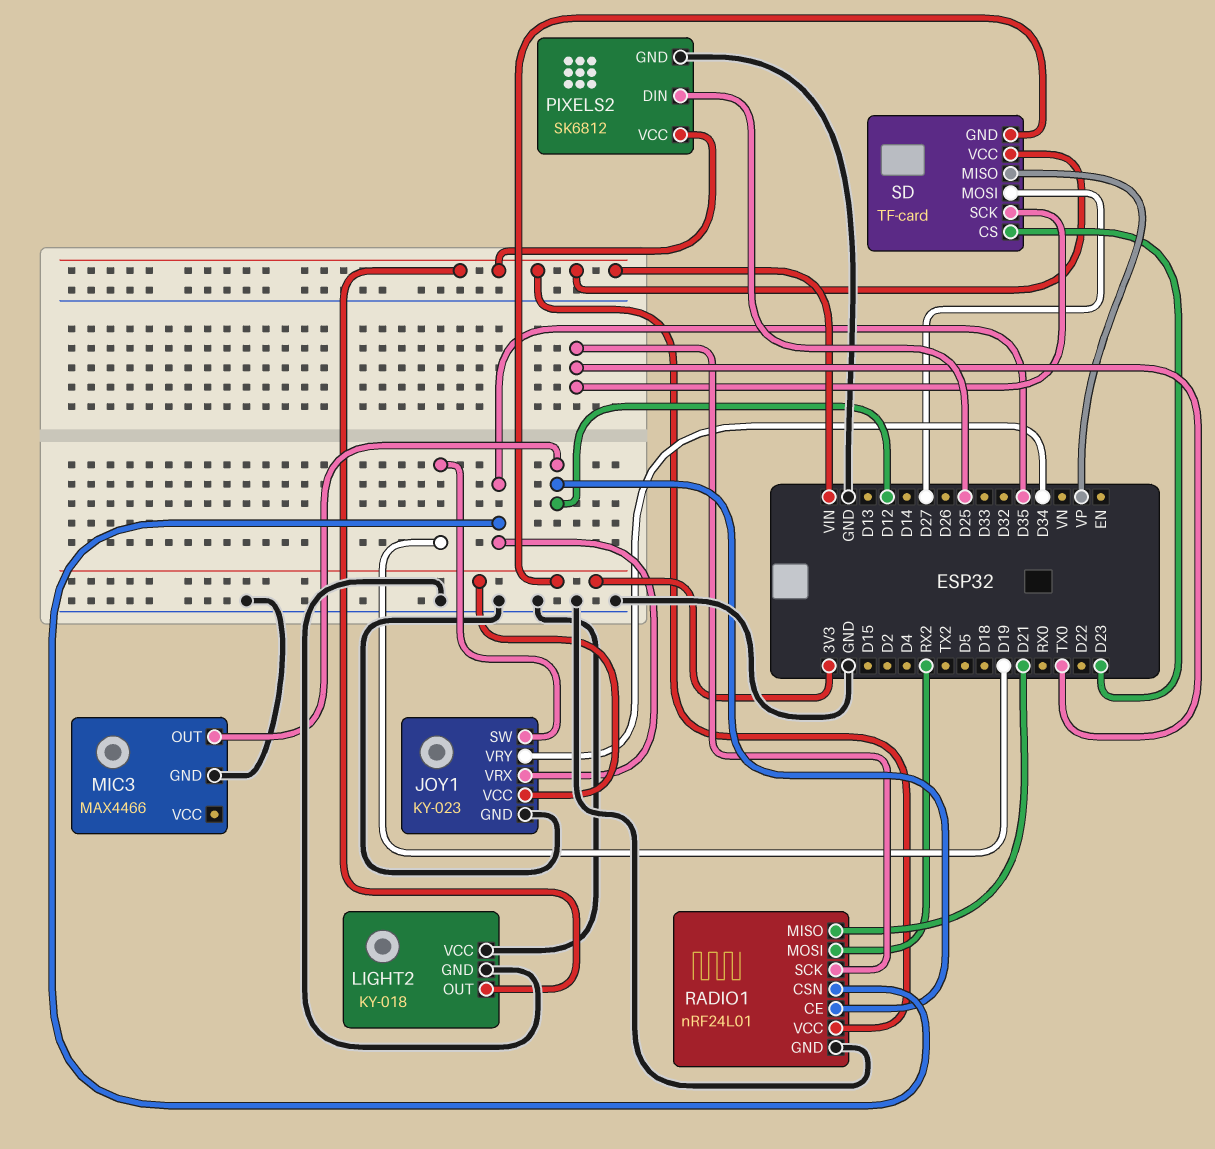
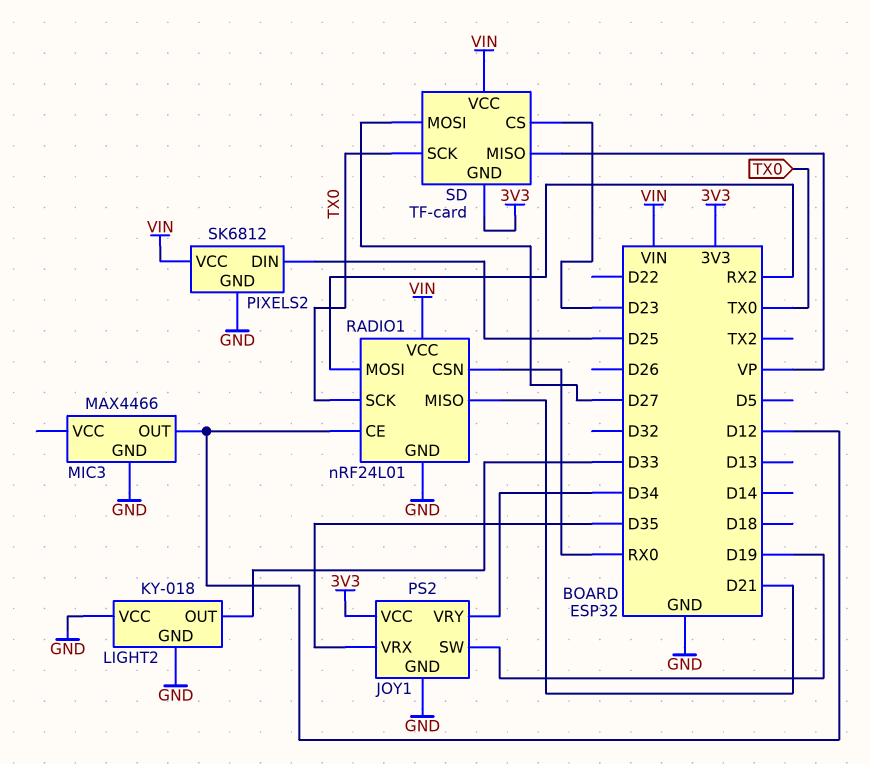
JOY1: KY-023 -> PS2
LIGHT2 pin OUT: VIN -> D33
RADIO1 pin CSN: D35 -> RX0

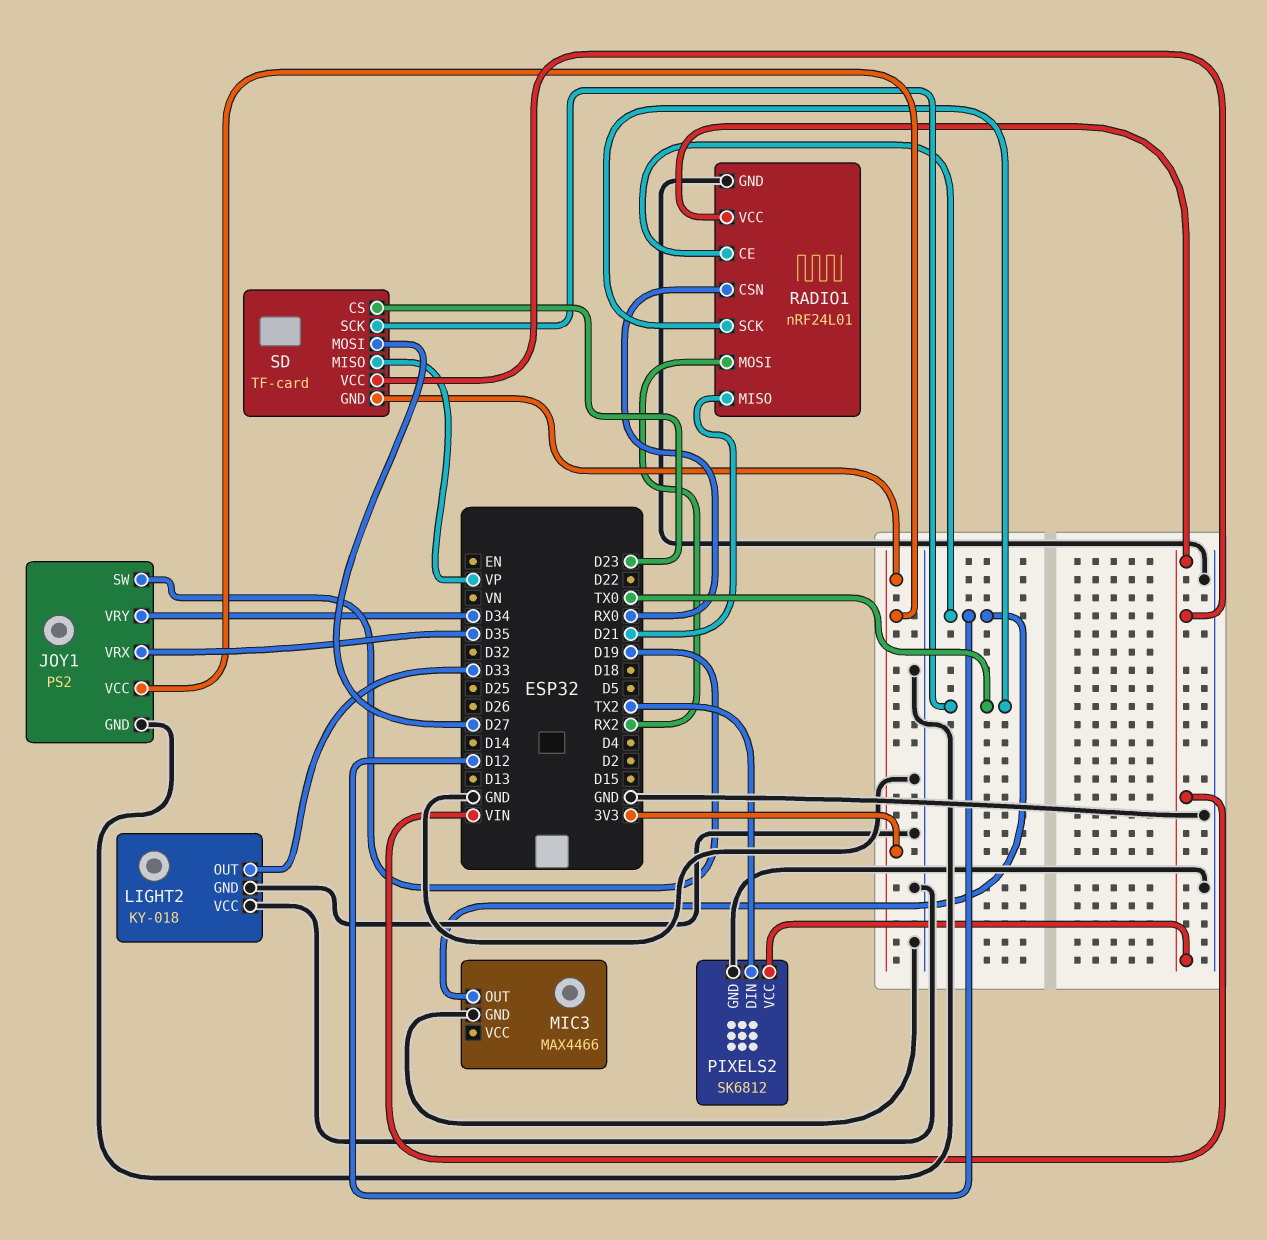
PIXELS2 pin DIN: D25 -> TX2

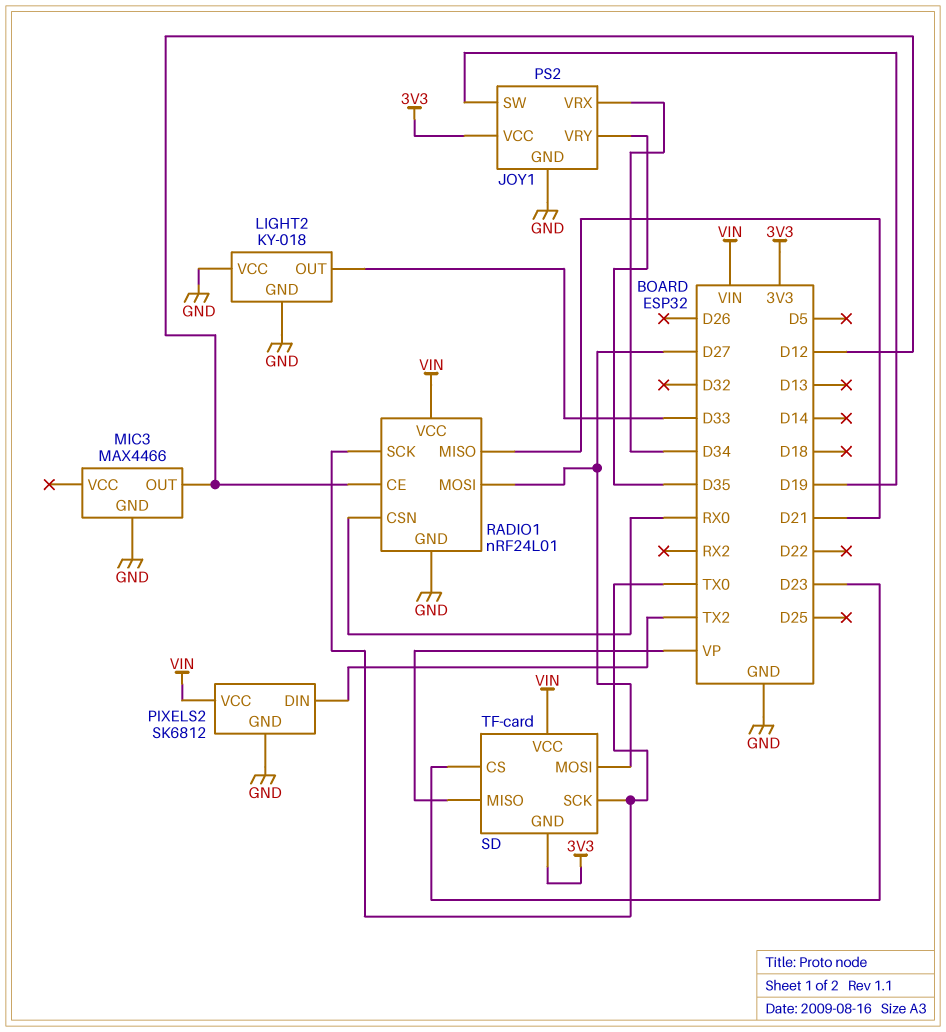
JOY1 pin VRX: D35 -> D34
JOY1 pin VRY: D34 -> D35
RADIO1 pin MOSI: RX2 -> D27

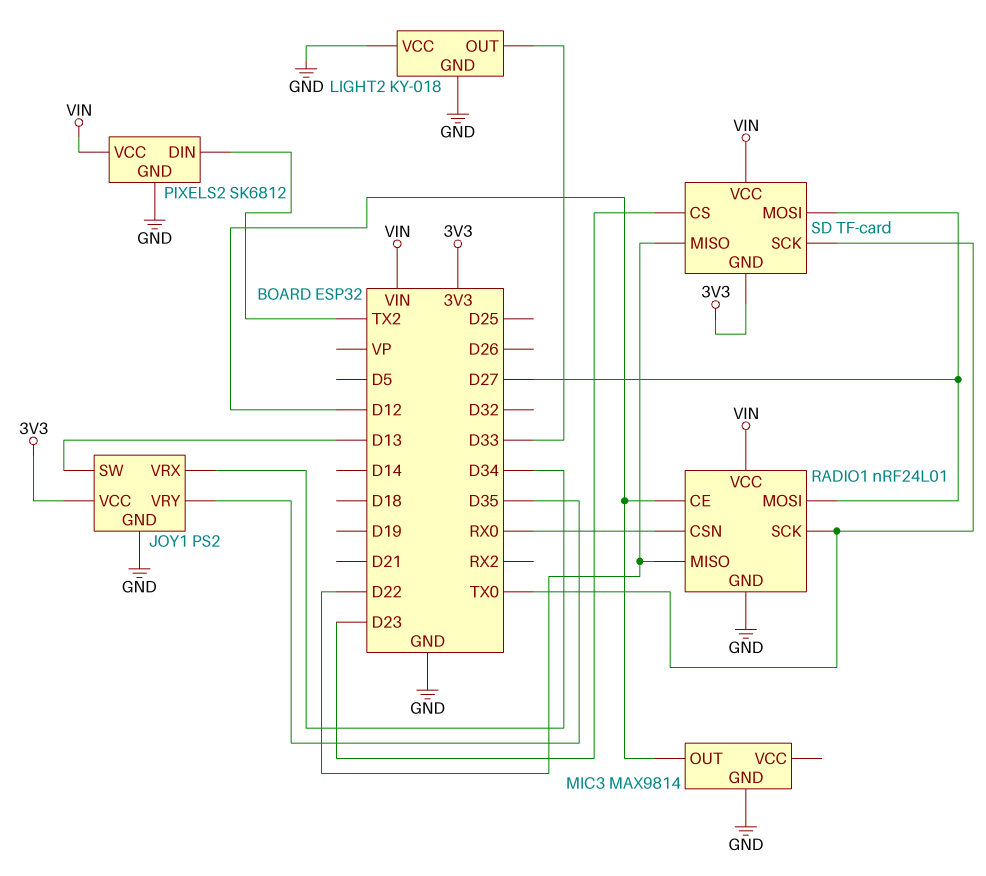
JOY1 pin SW: D19 -> D13
MIC3: MAX4466 -> MAX9814
RADIO1 pin MISO: D21 -> D22
SD pin MISO: VP -> D22

